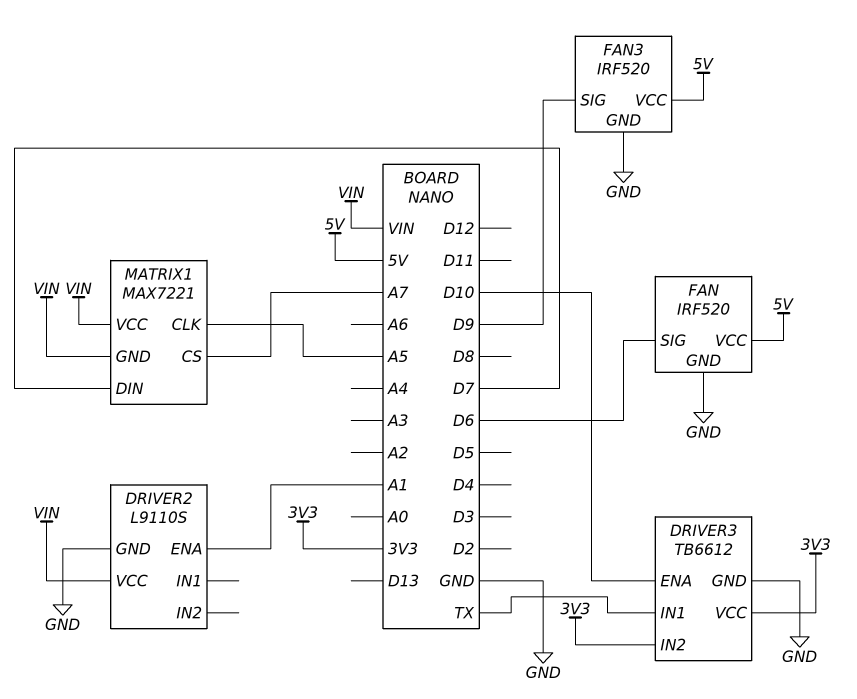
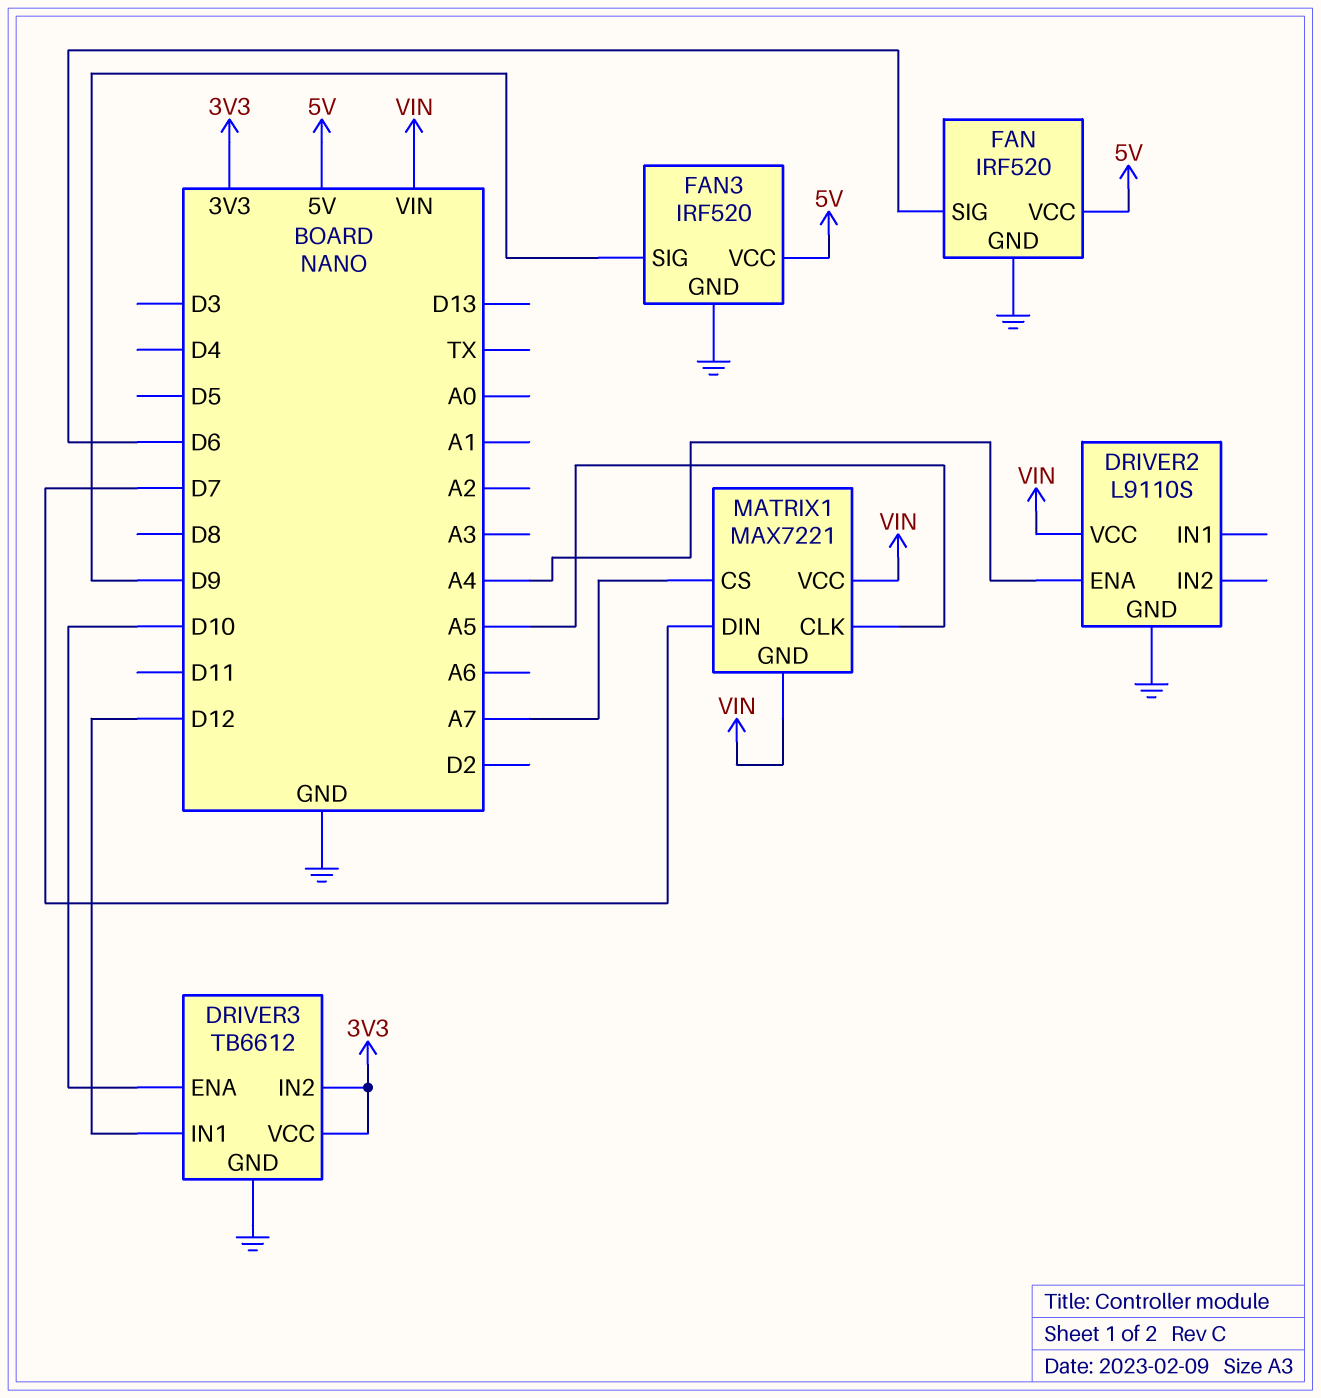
DRIVER2 pin ENA: A1 -> A4
DRIVER3 pin IN1: TX -> D12

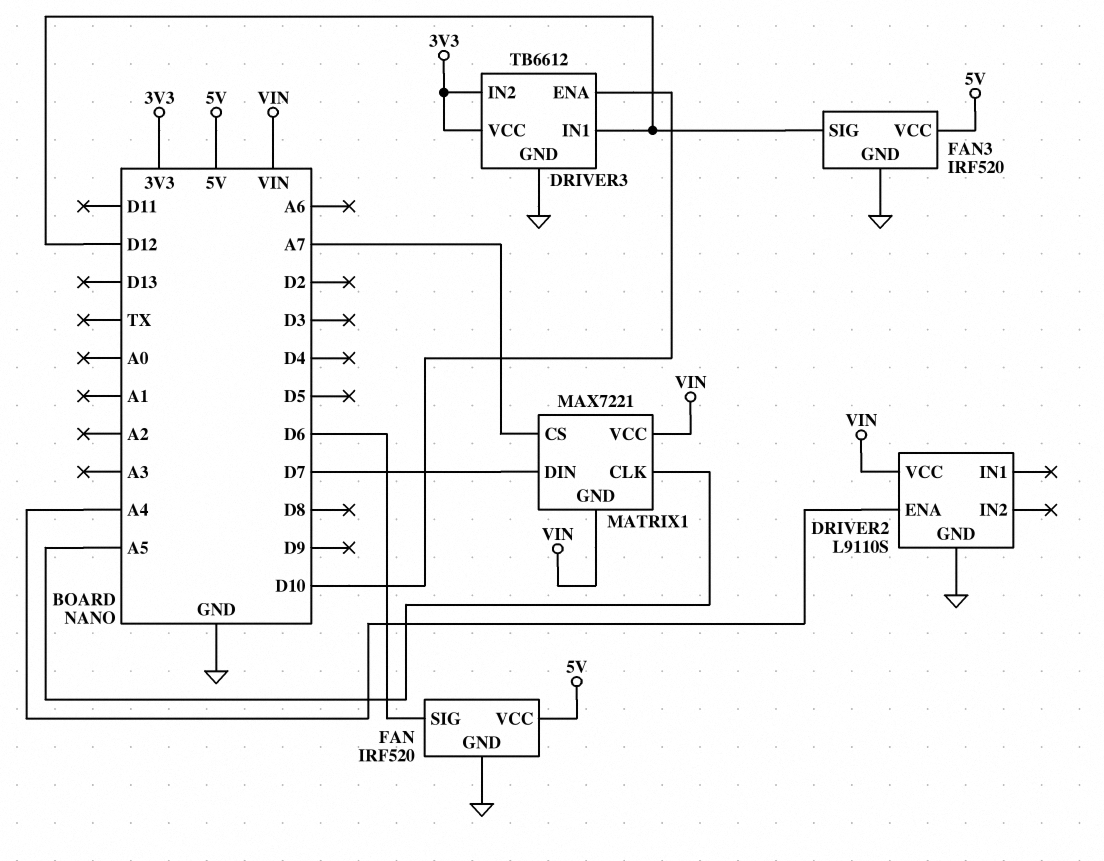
FAN3 pin SIG: D9 -> D12

